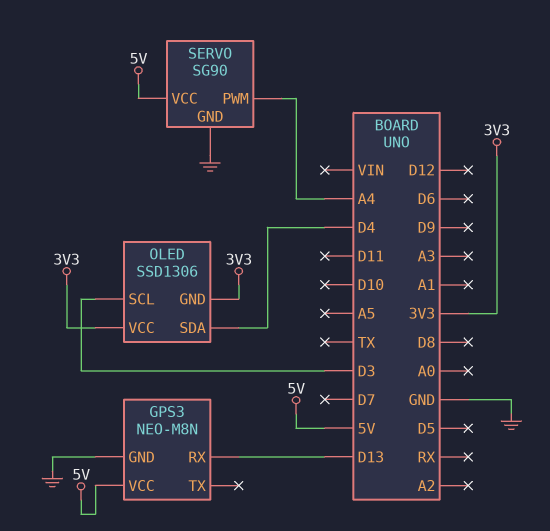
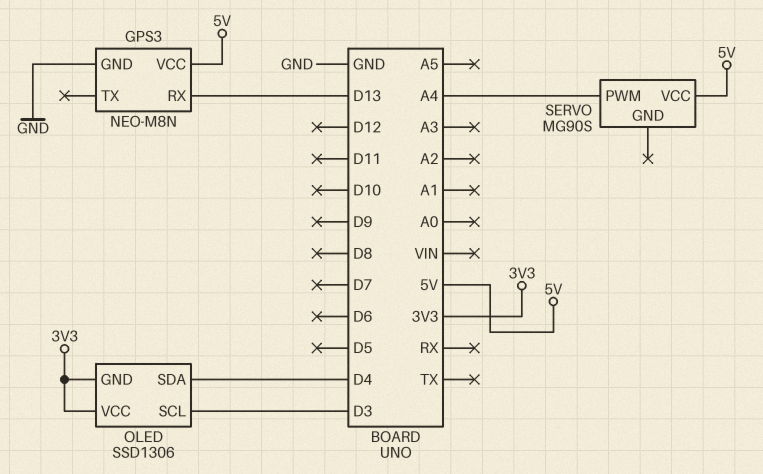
SERVO: SG90 -> MG90S
SERVO pin GND: GND -> none

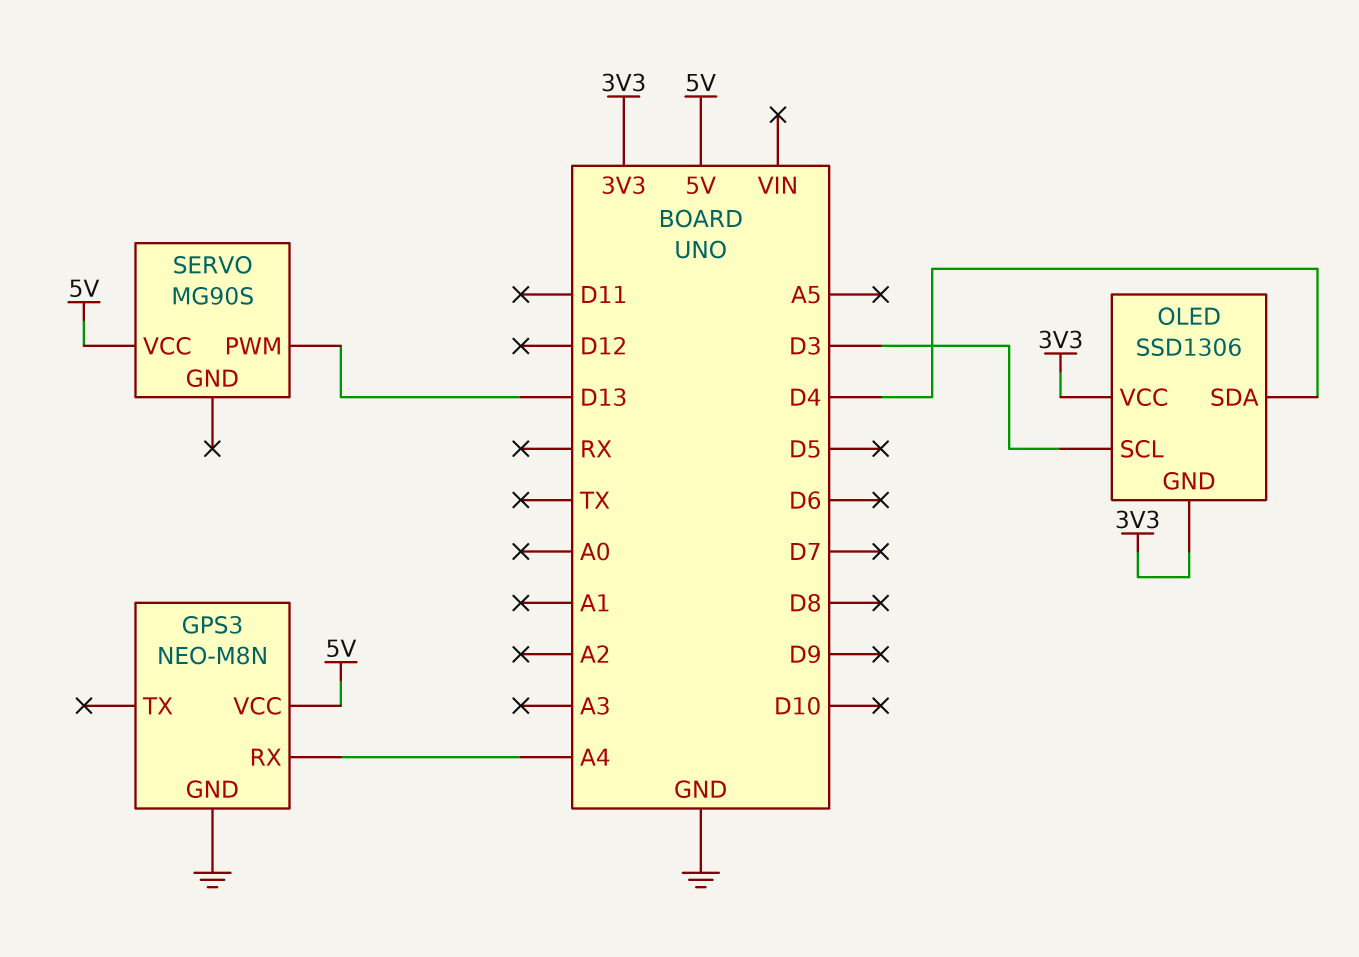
GPS3 pin RX: D13 -> A4
SERVO pin PWM: A4 -> D13

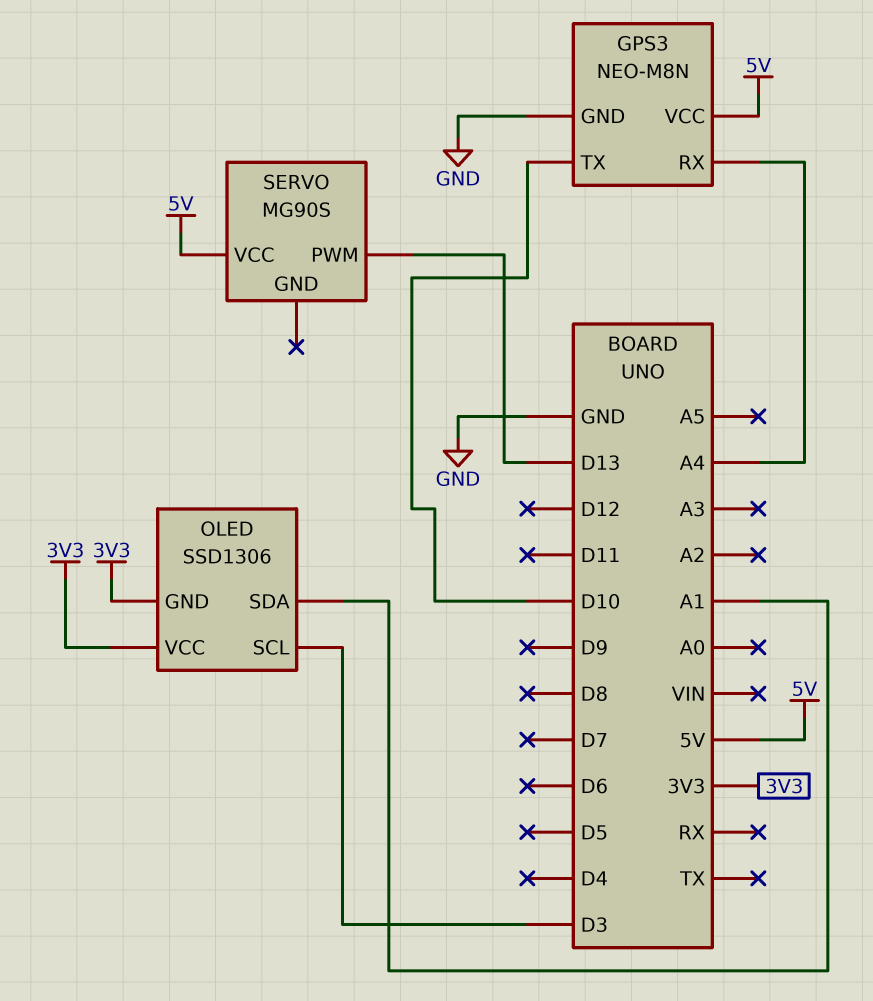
GPS3 pin TX: none -> D10
OLED pin SDA: D4 -> A1

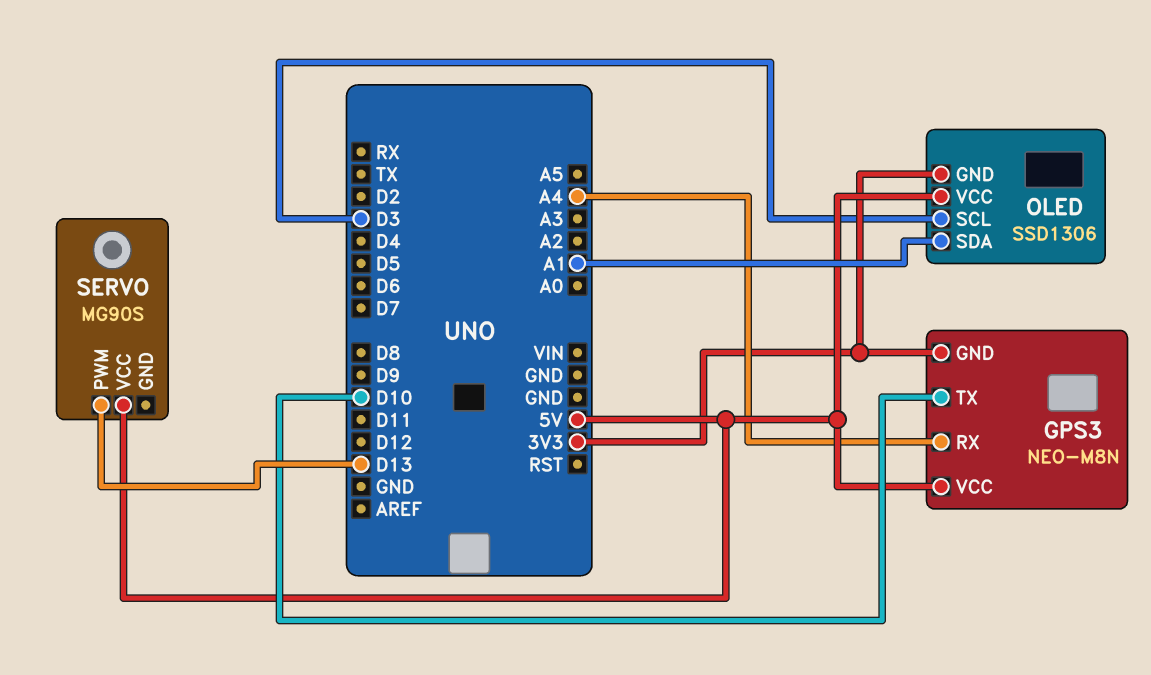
GPS3 pin GND: GND -> 3V3
OLED pin VCC: 3V3 -> 5V

